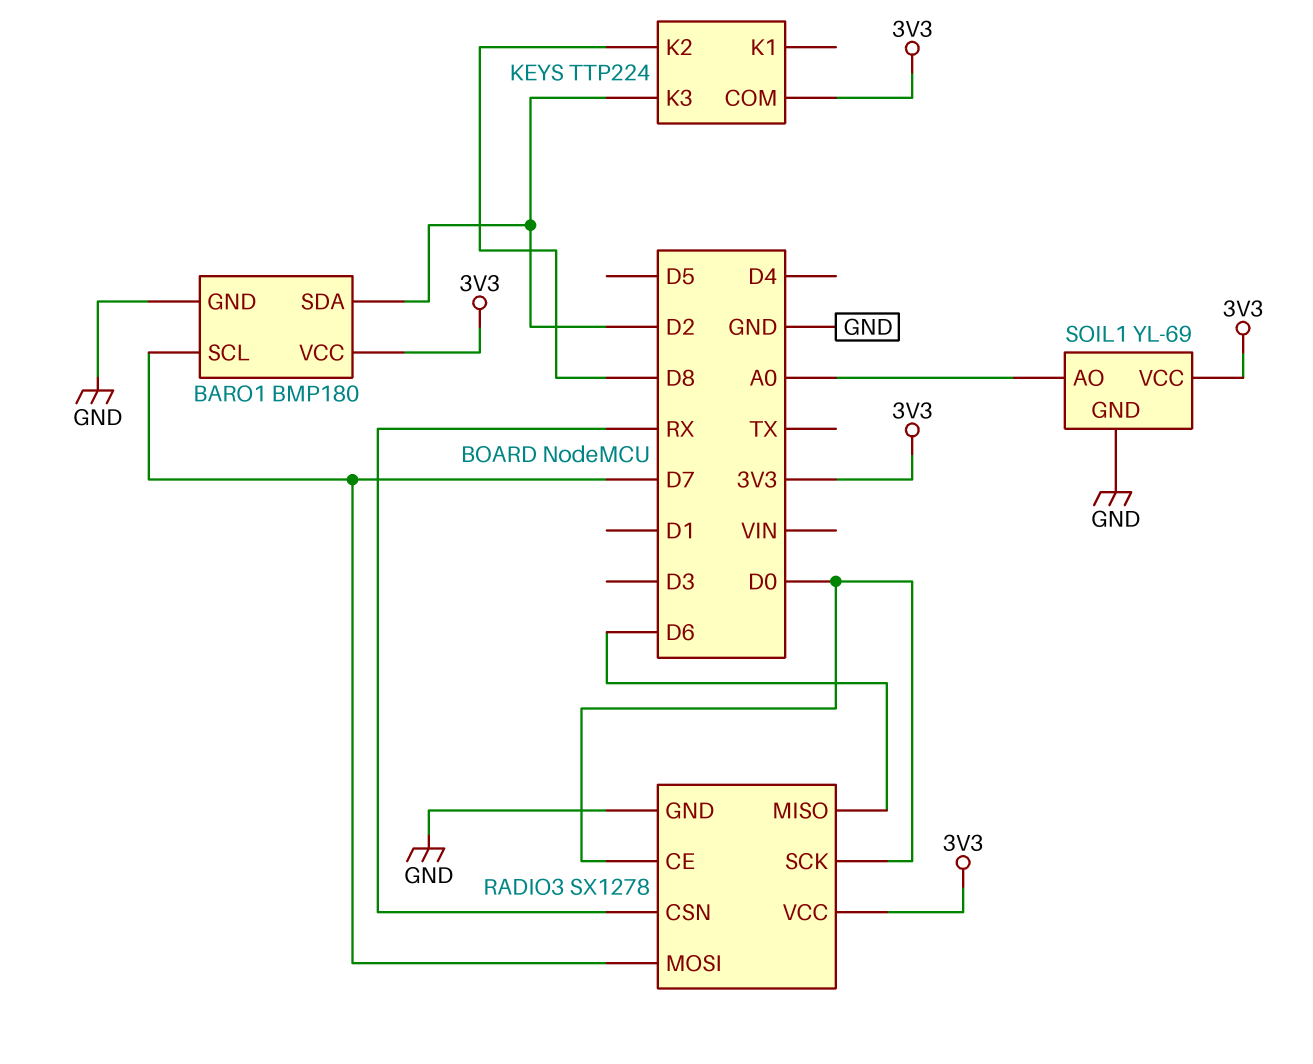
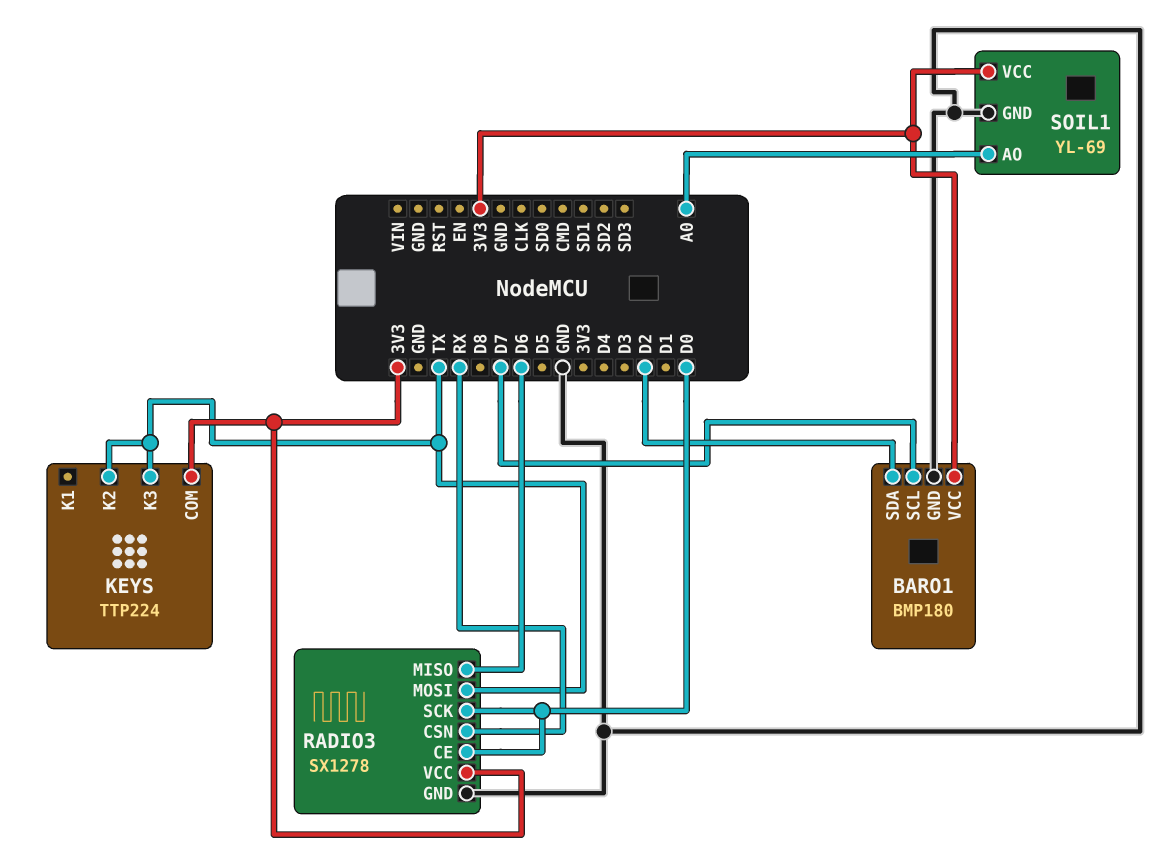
KEYS pin K2: D8 -> TX
KEYS pin K3: D2 -> TX
RADIO3 pin MOSI: D7 -> TX

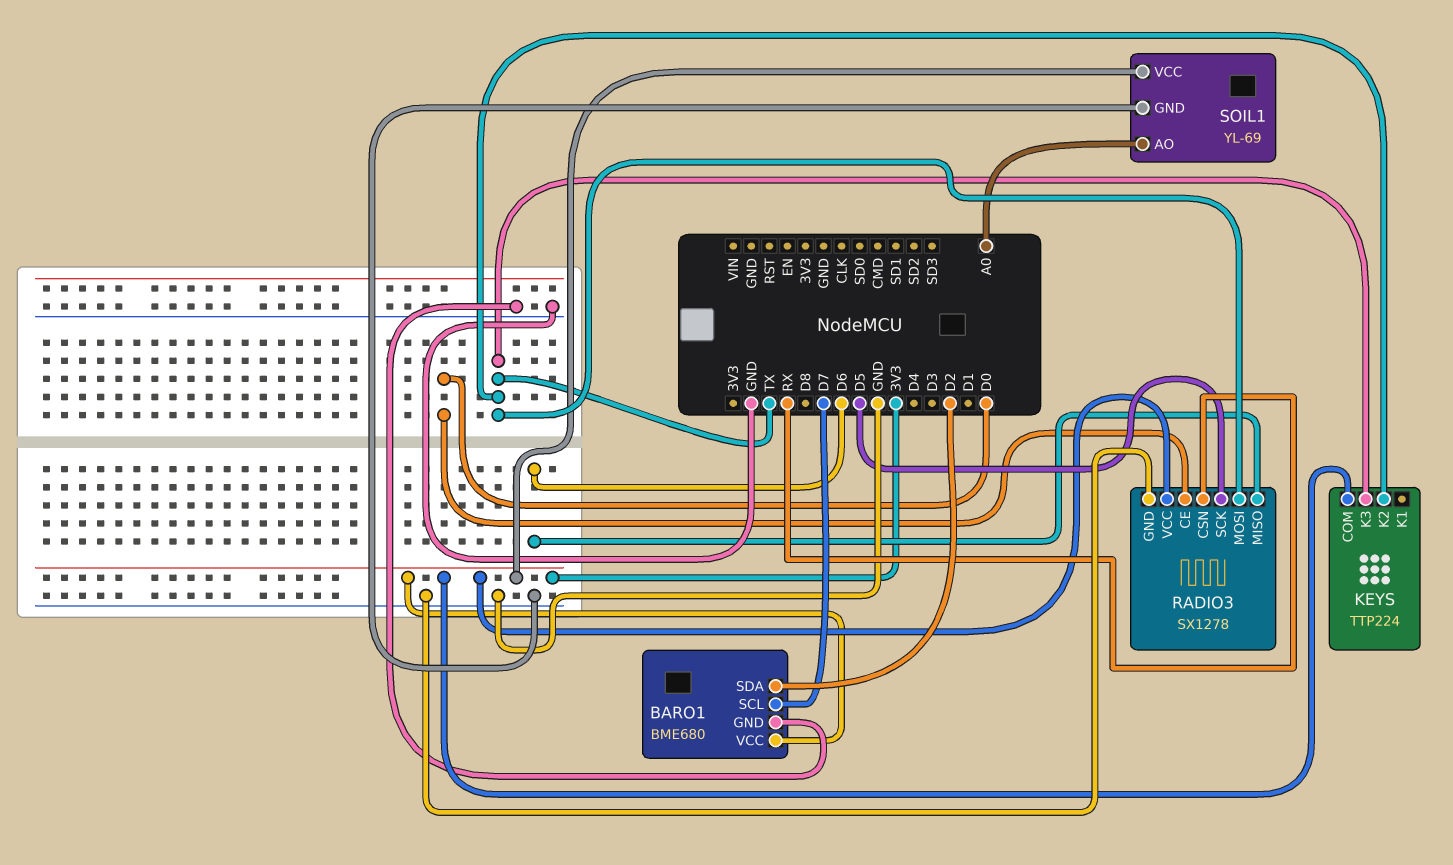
BARO1: BMP180 -> BME680
RADIO3 pin SCK: D0 -> D5

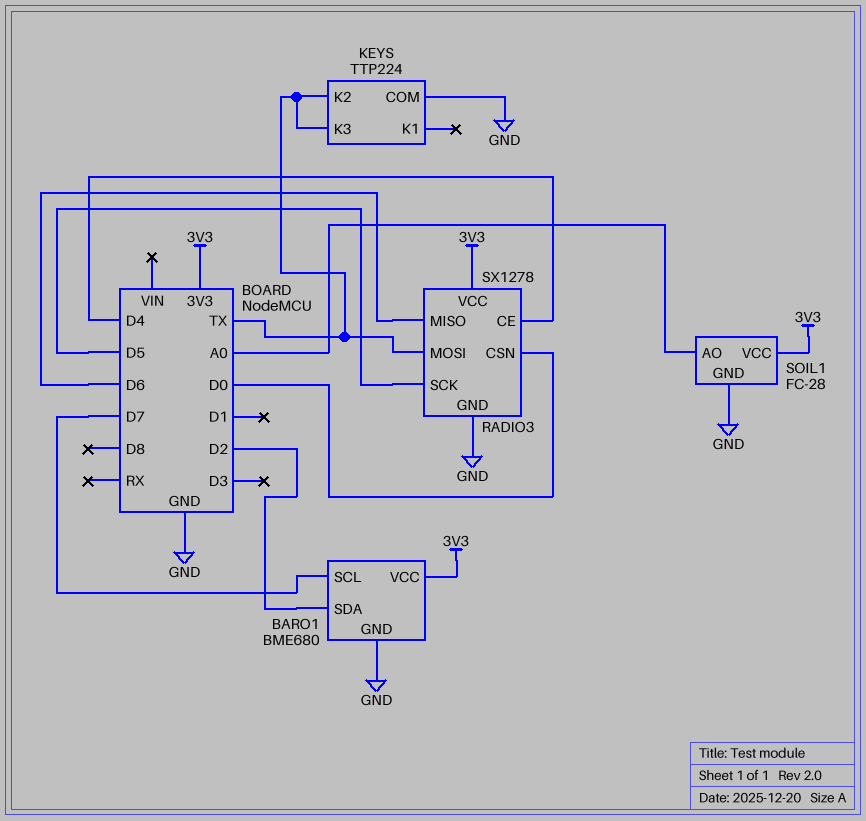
KEYS pin COM: 3V3 -> GND
RADIO3 pin CE: D0 -> D4
RADIO3 pin CSN: RX -> D0
SOIL1: YL-69 -> FC-28

